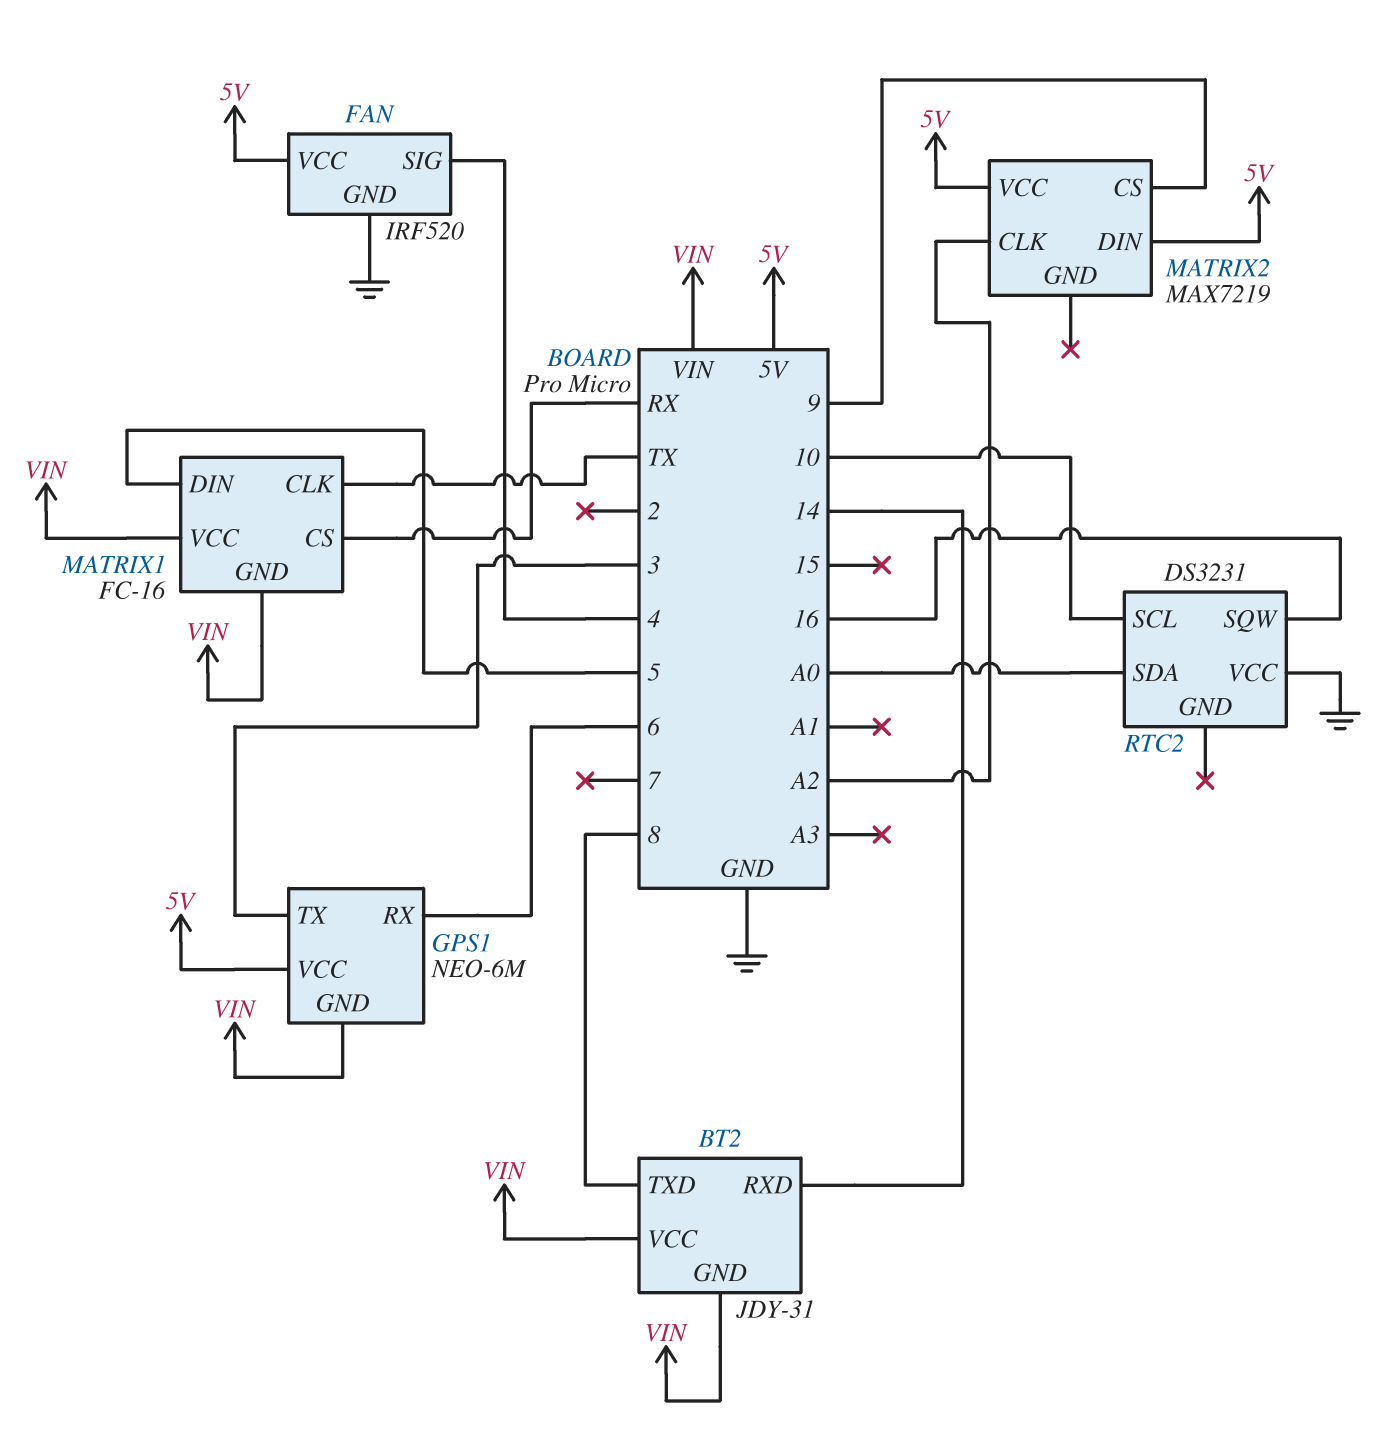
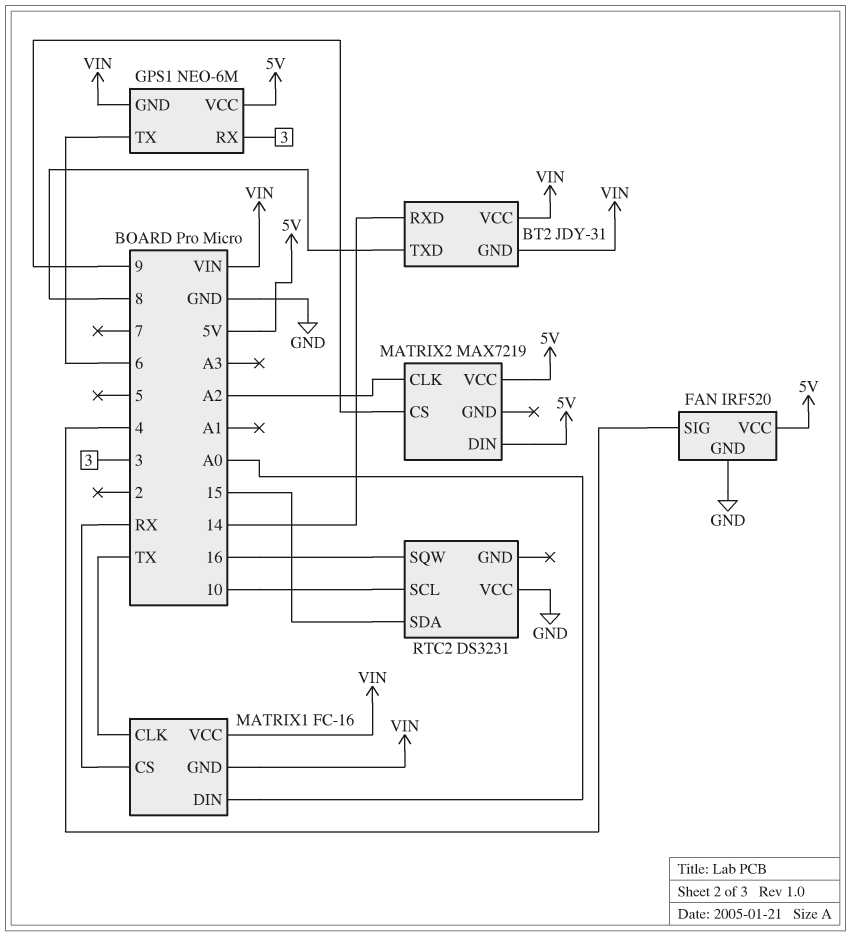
GPS1 pin RX: 6 -> 3
GPS1 pin TX: 3 -> 6
MATRIX1 pin DIN: 5 -> A0
RTC2 pin SDA: A0 -> 15

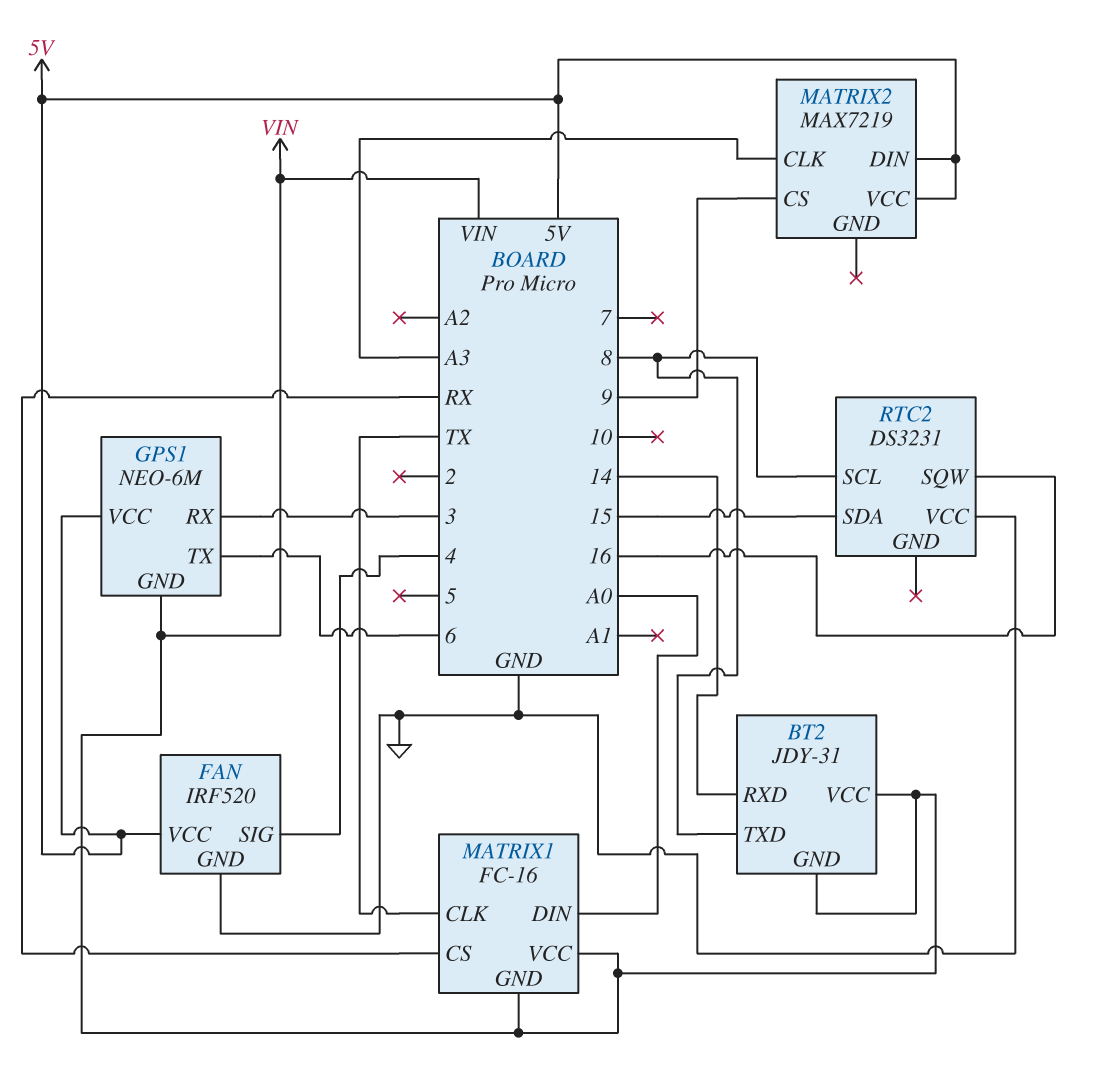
MATRIX2 pin CLK: A2 -> A3
RTC2 pin SCL: 10 -> 8

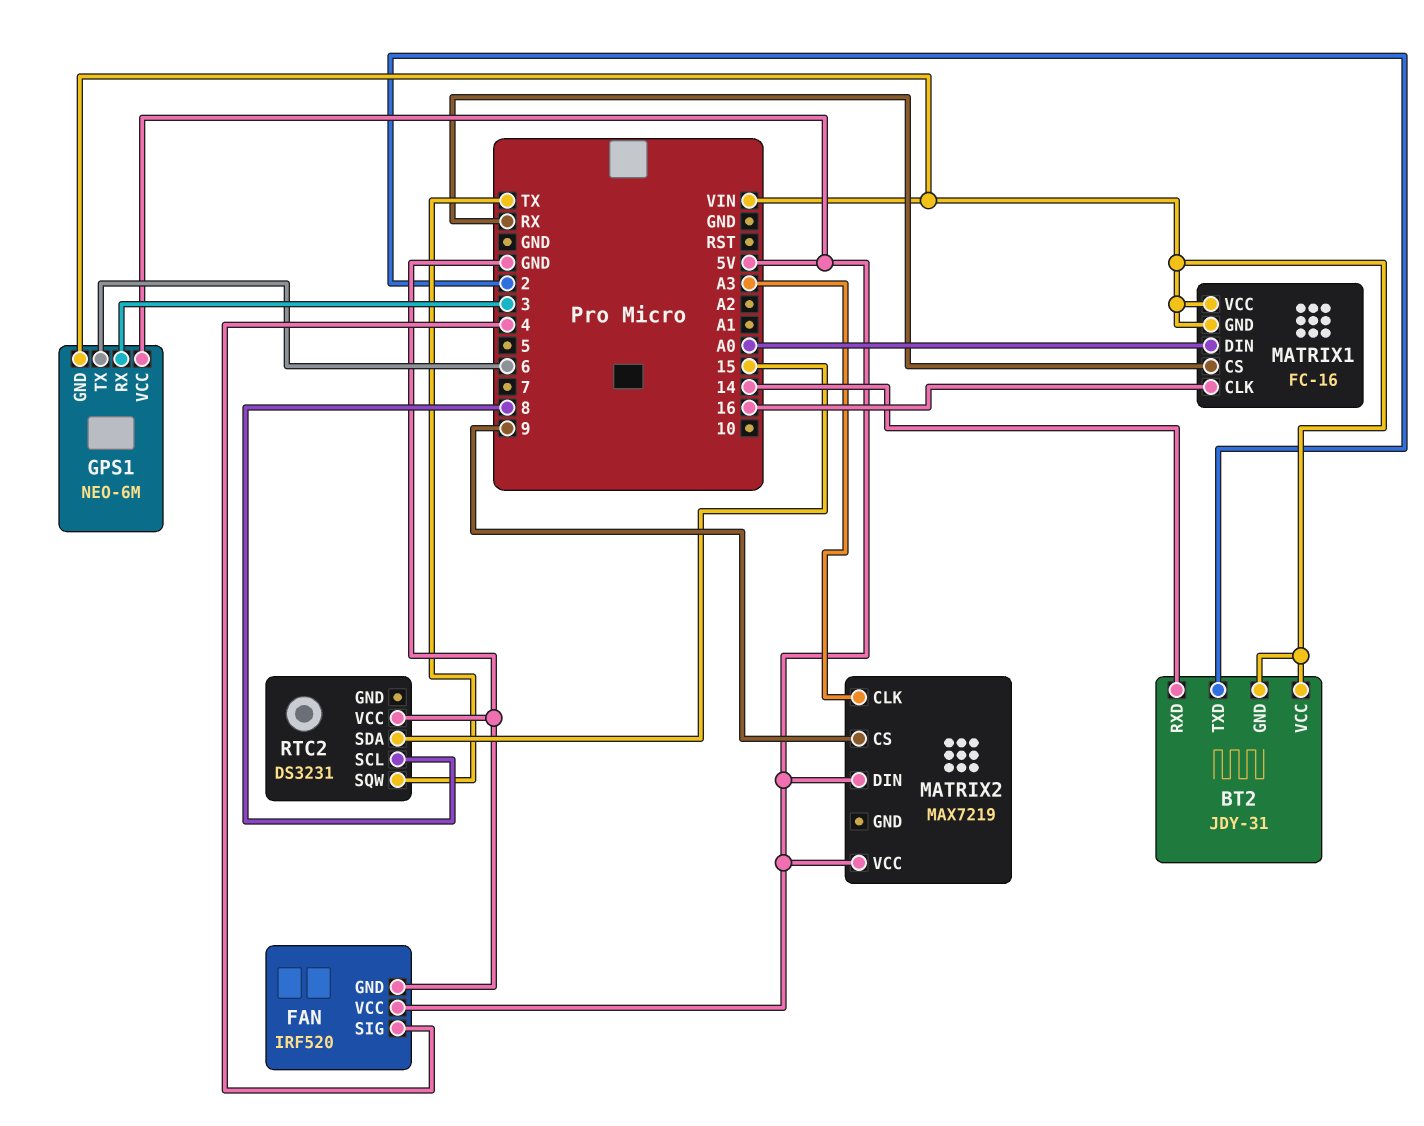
BT2 pin TXD: 8 -> 2
MATRIX1 pin CLK: TX -> 16
RTC2 pin SQW: 16 -> TX

